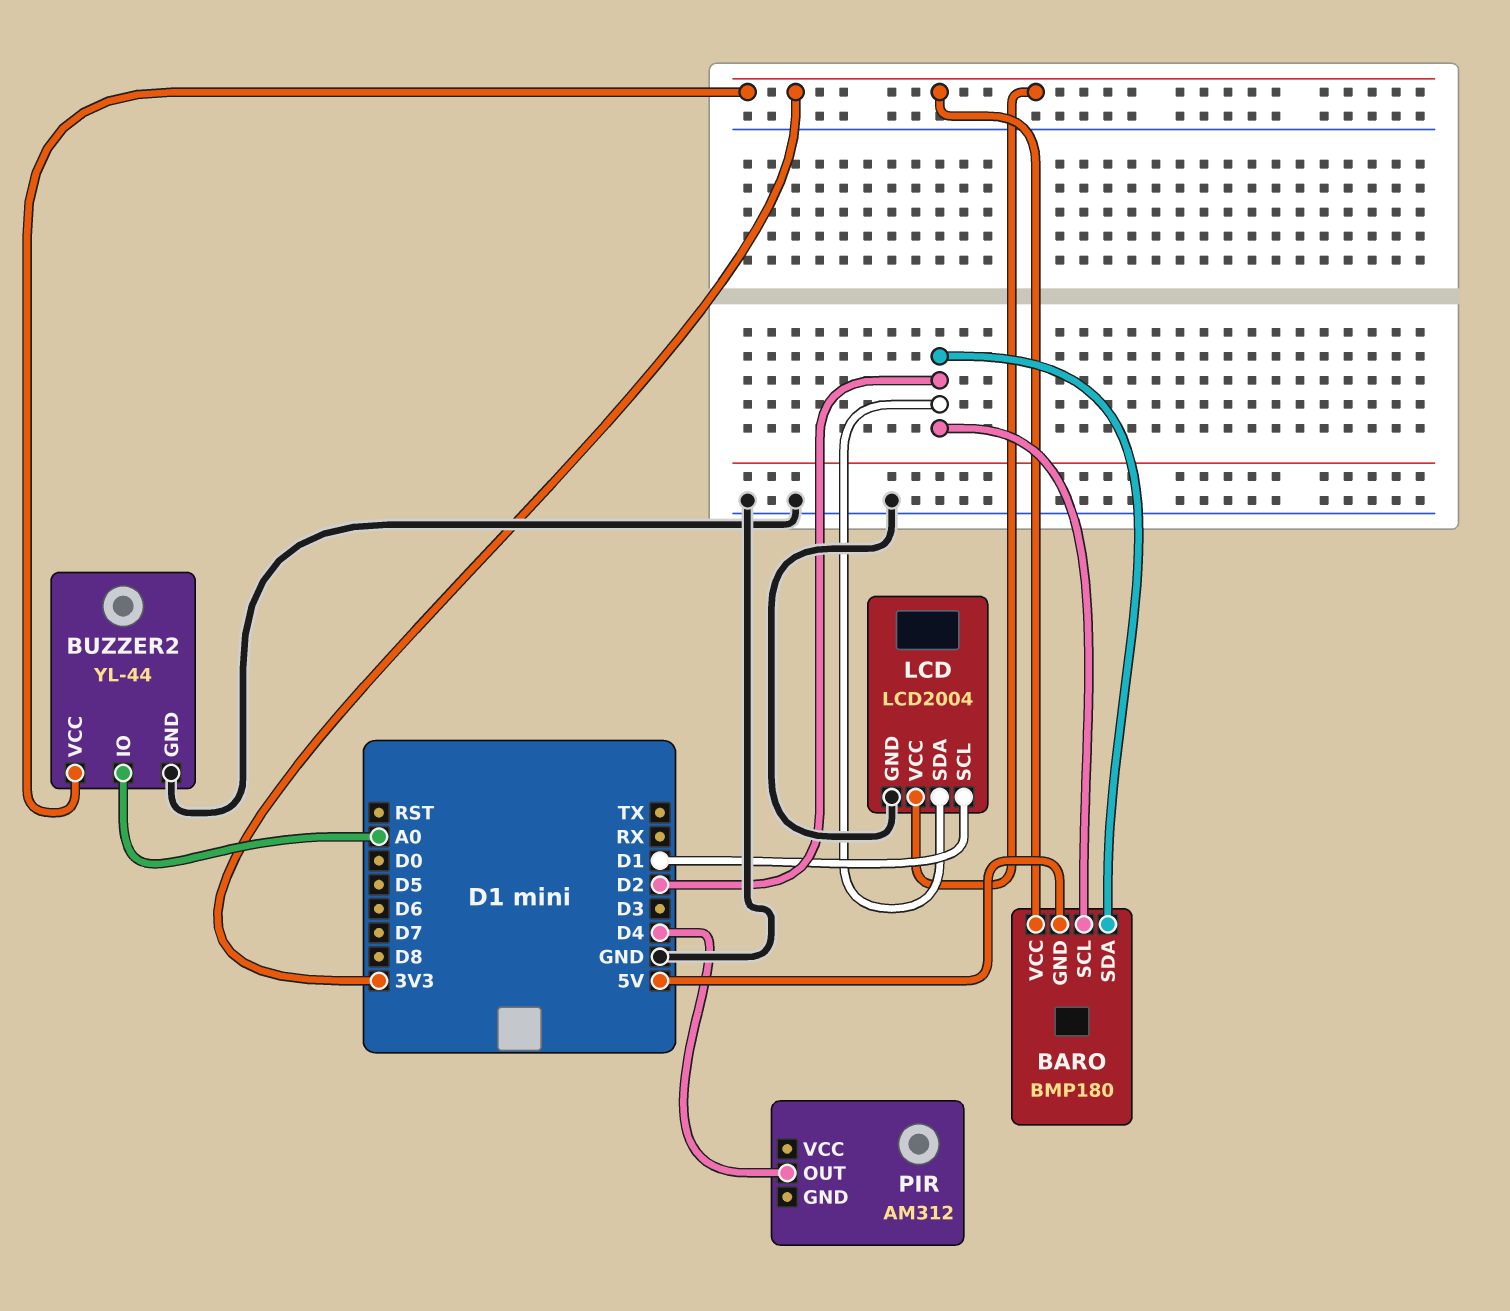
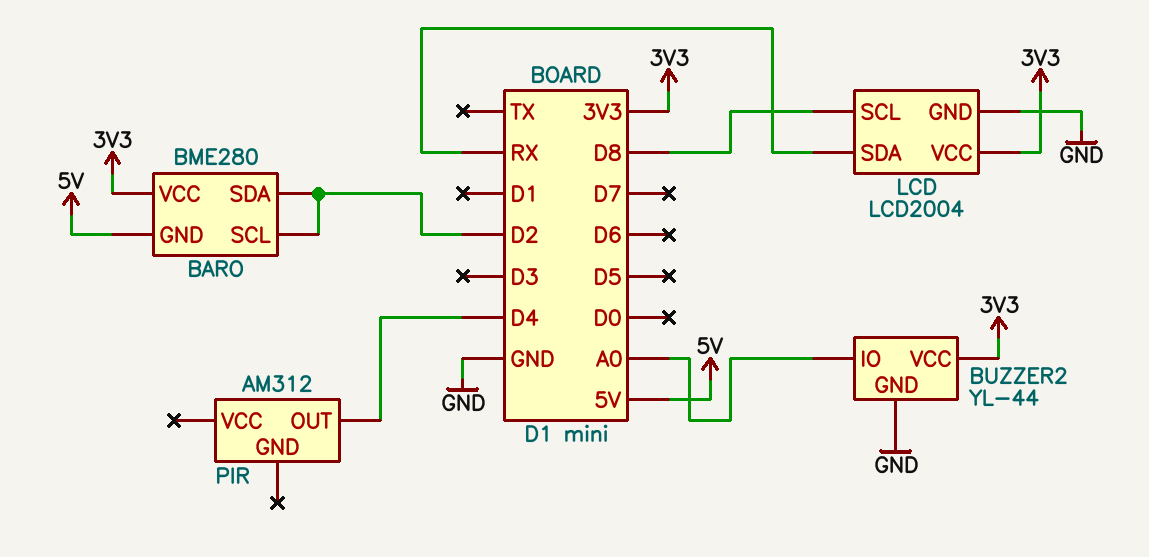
BARO: BMP180 -> BME280
LCD pin SCL: D1 -> D8
LCD pin SDA: D2 -> RX

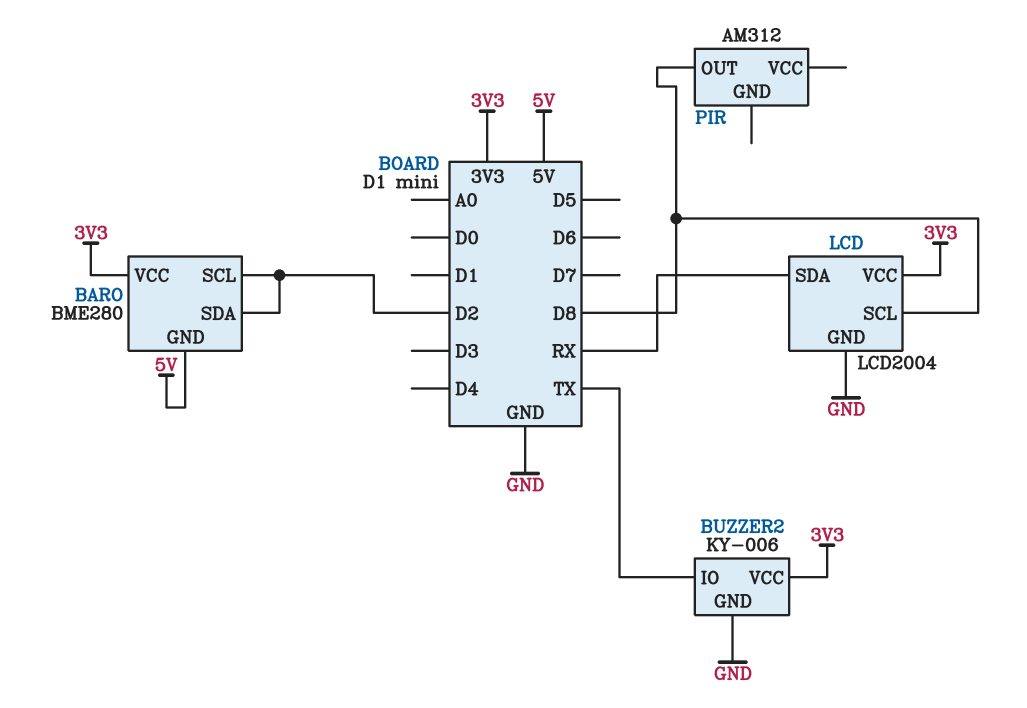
BUZZER2: YL-44 -> KY-006
BUZZER2 pin IO: A0 -> TX
PIR pin OUT: D4 -> D8

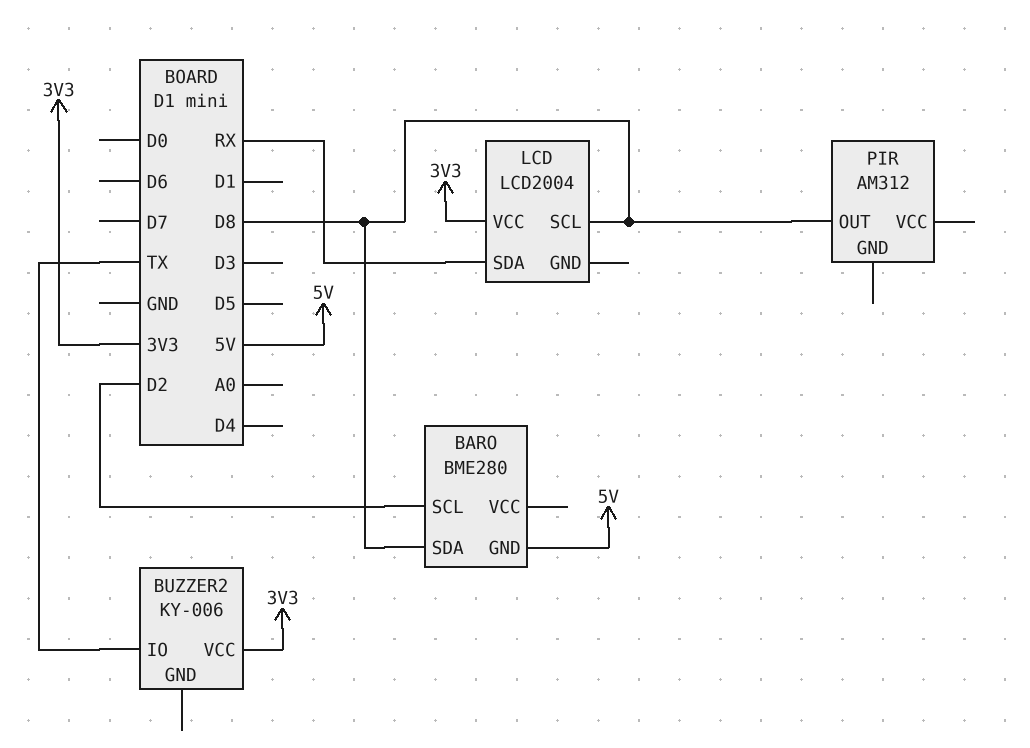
BARO pin SDA: D2 -> D8
BARO pin VCC: 3V3 -> none
BUZZER2 pin GND: GND -> none
LCD pin GND: GND -> none

